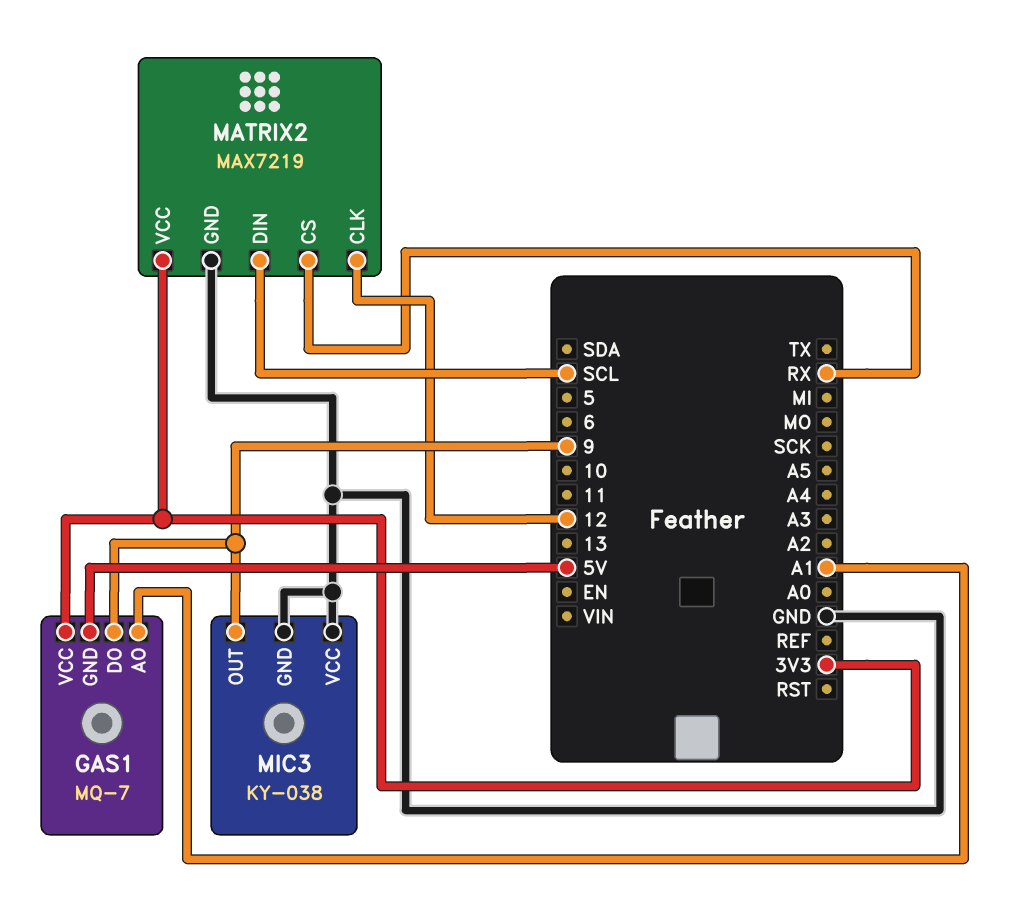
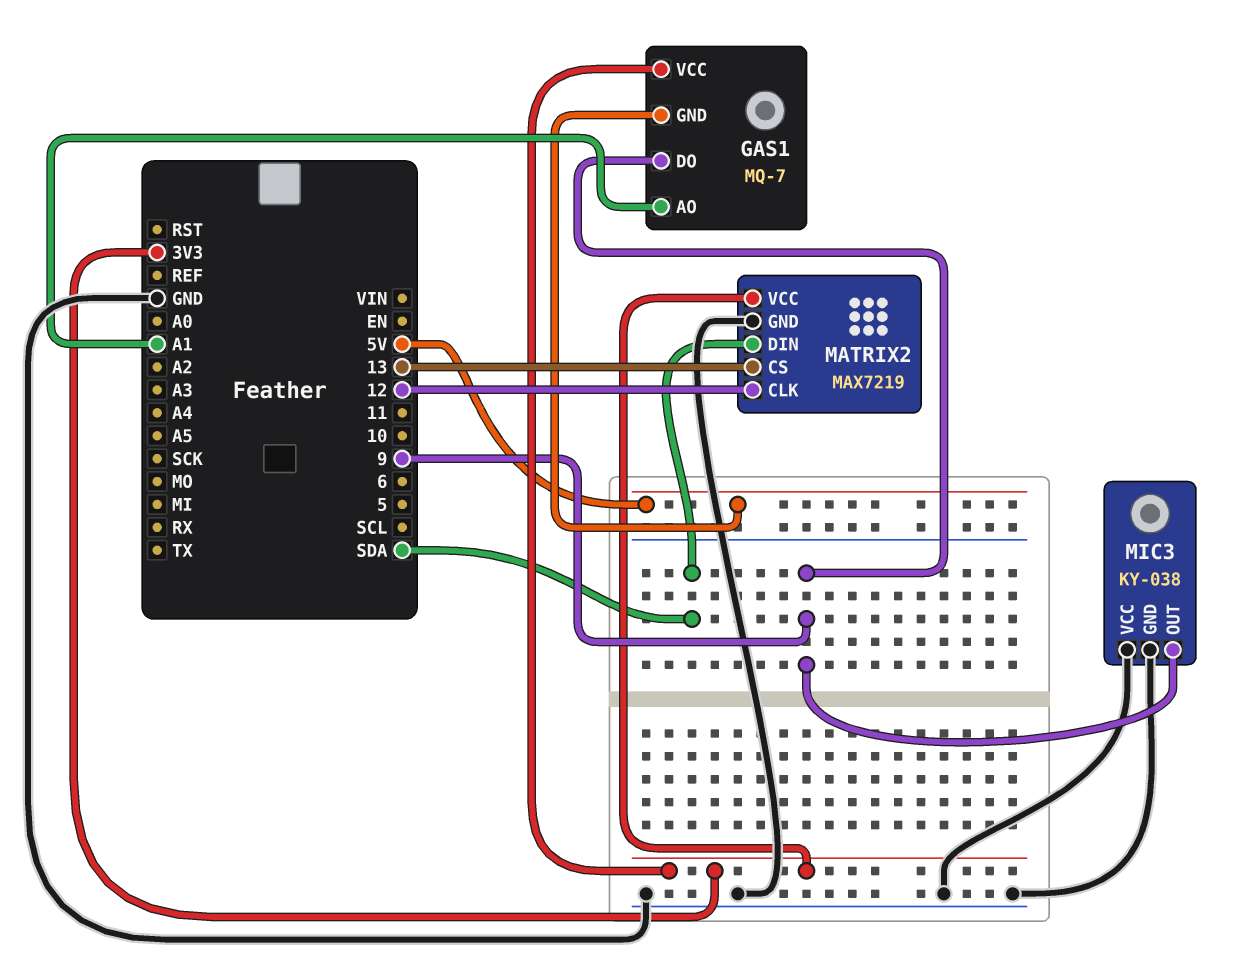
MATRIX2 pin CS: RX -> 13
MATRIX2 pin DIN: SCL -> SDA

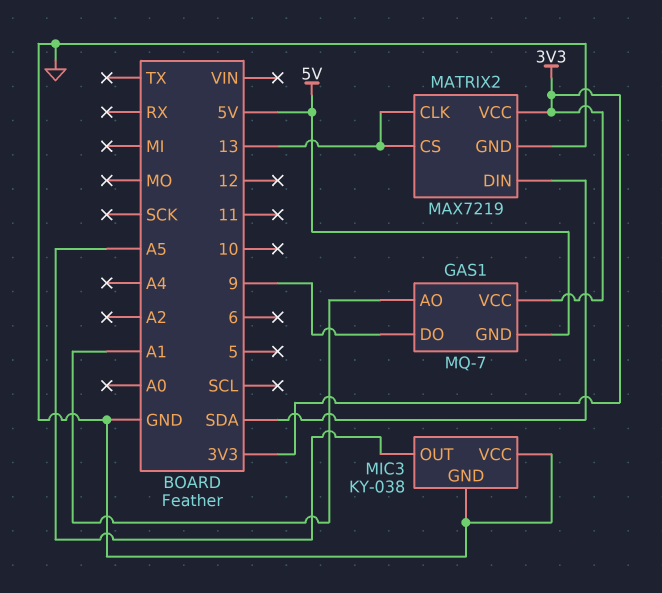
MATRIX2 pin CLK: 12 -> 13
MIC3 pin OUT: 9 -> A5

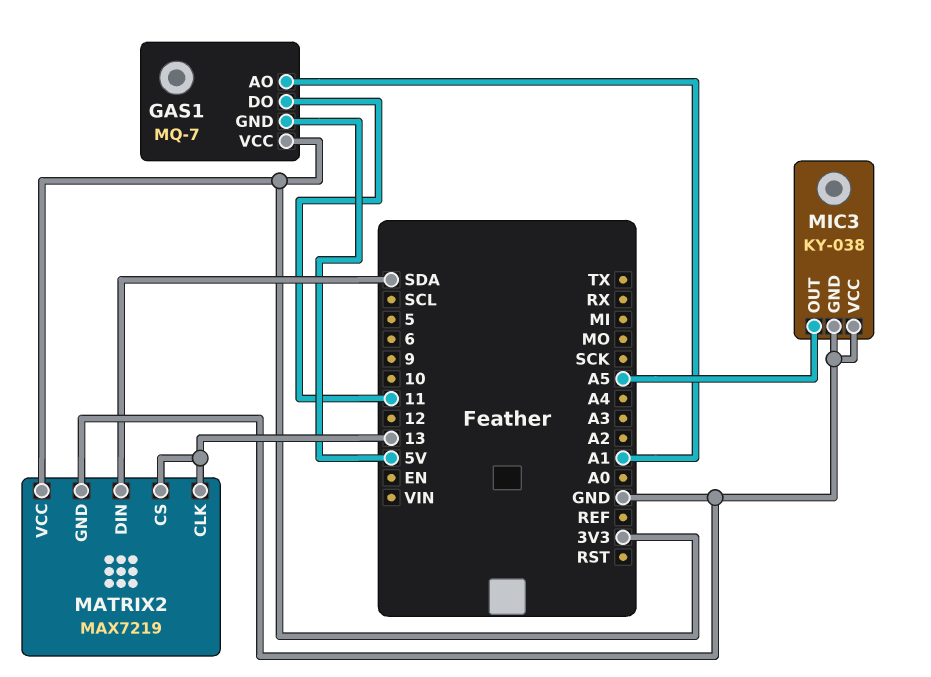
GAS1 pin DO: 9 -> 11

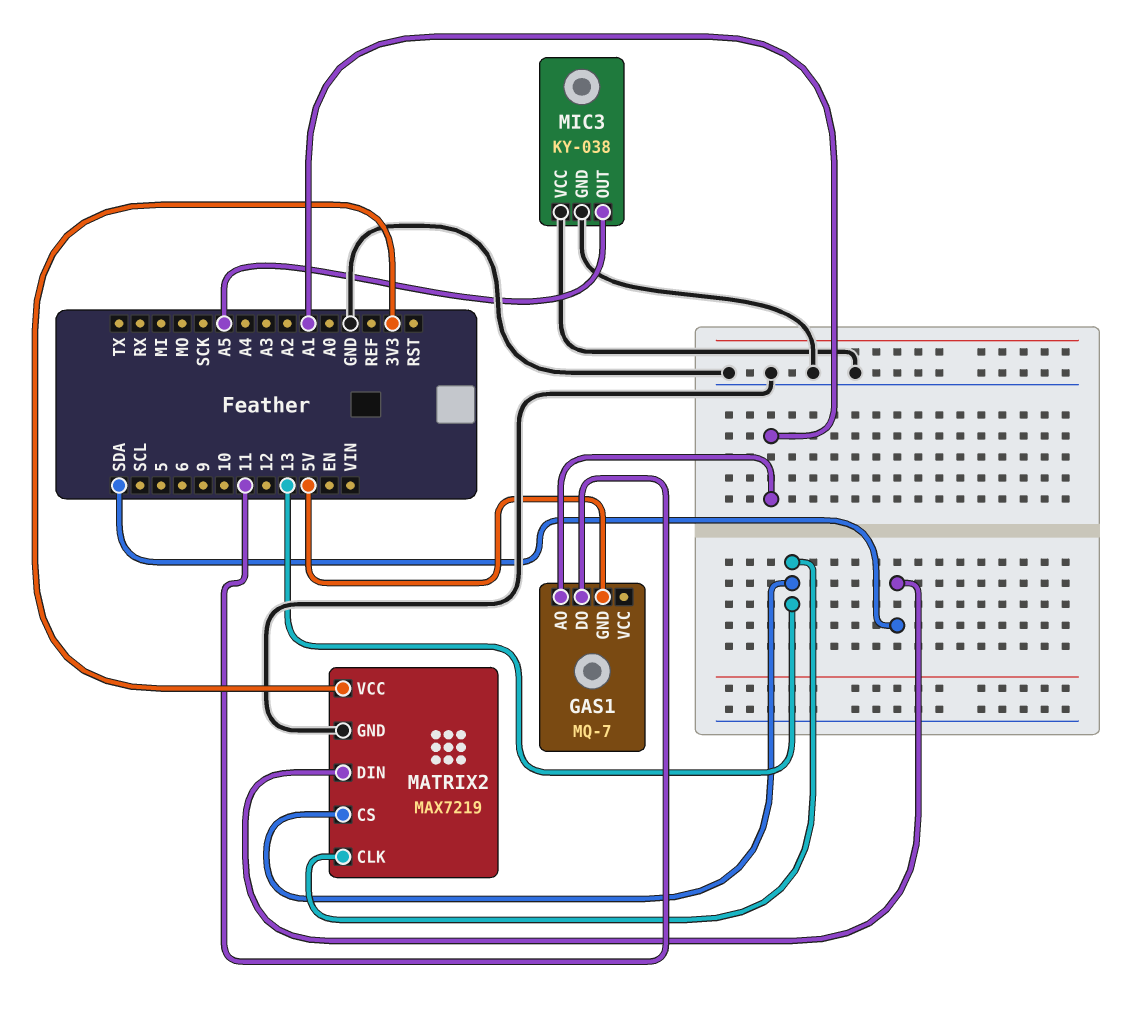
GAS1 pin VCC: 3V3 -> none

